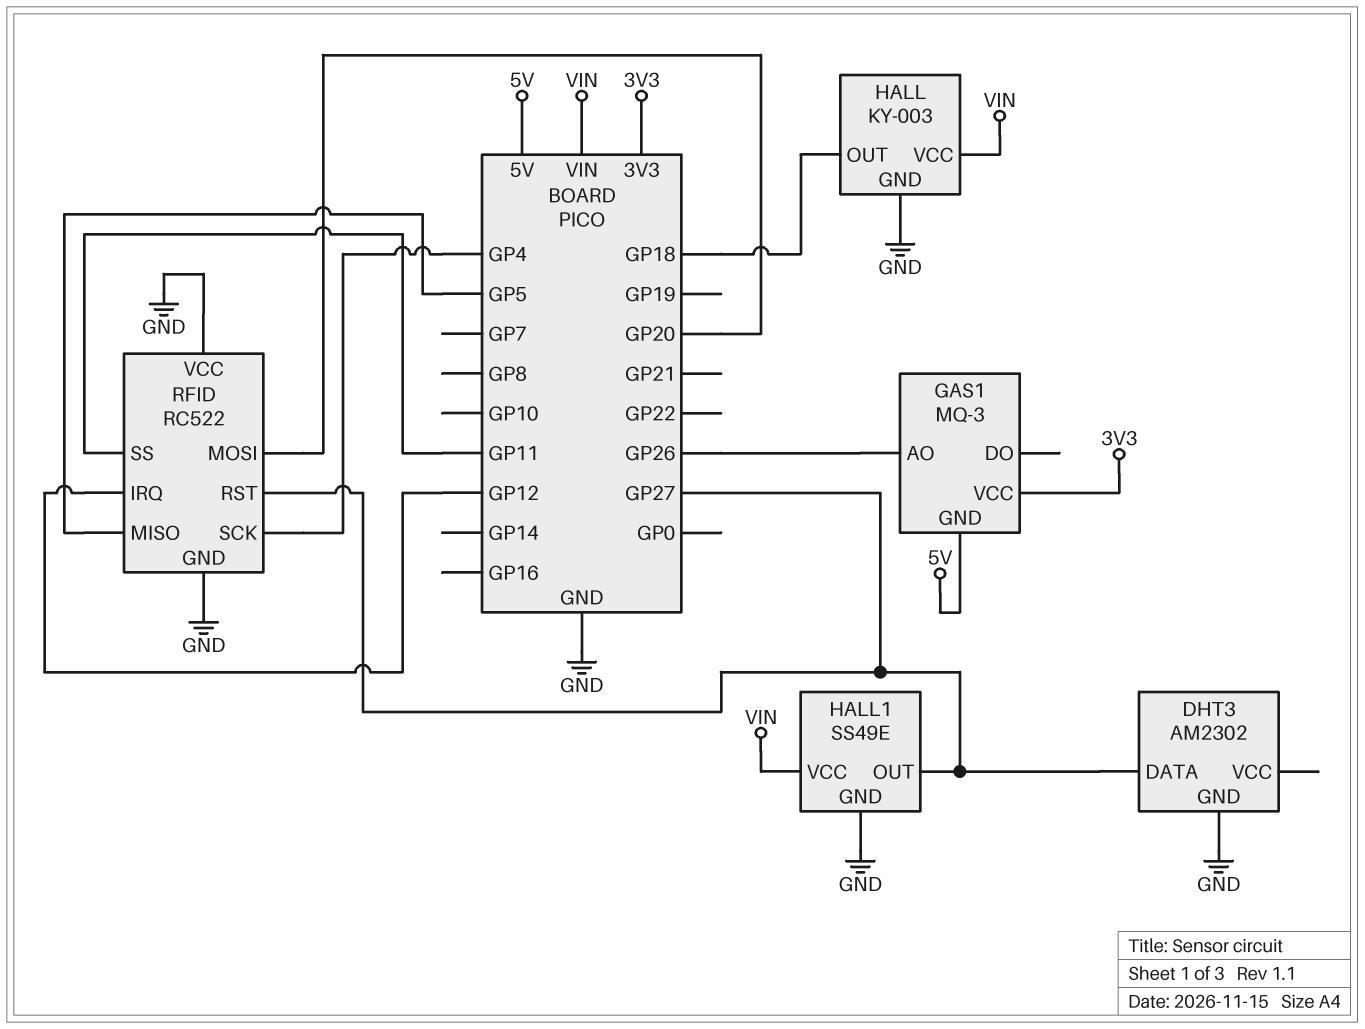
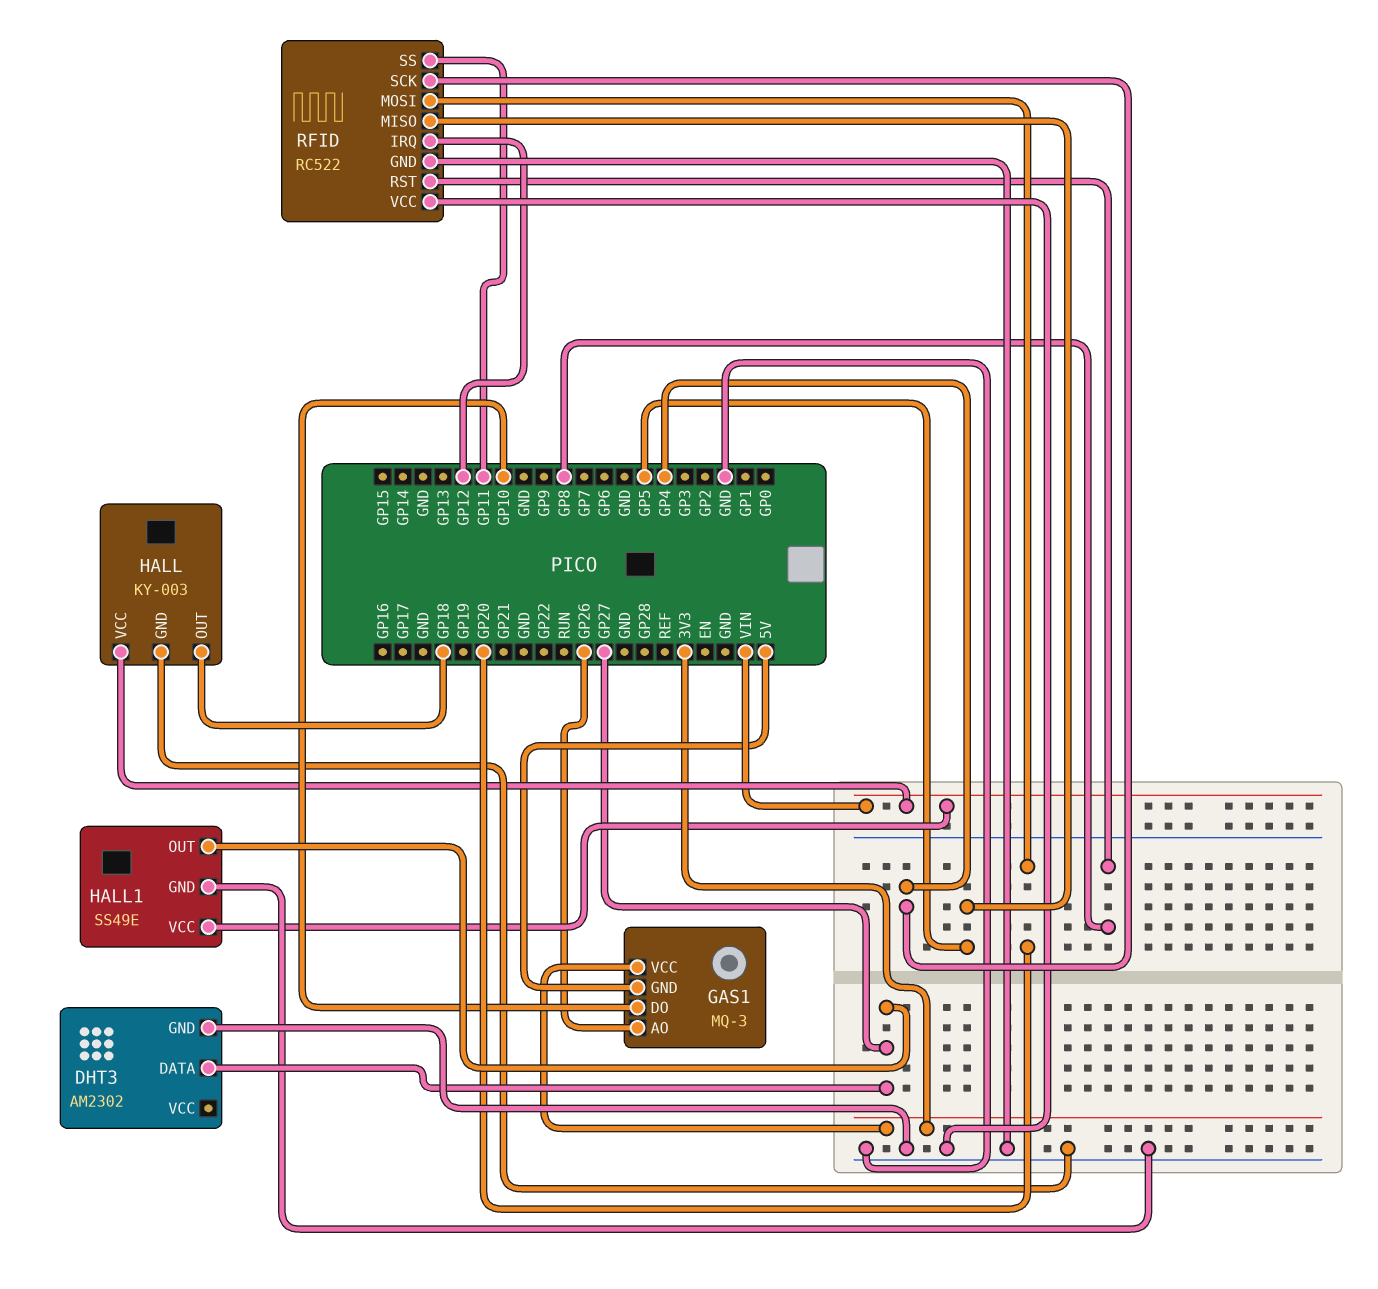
GAS1 pin DO: none -> GP10
RFID pin RST: GP27 -> GP8

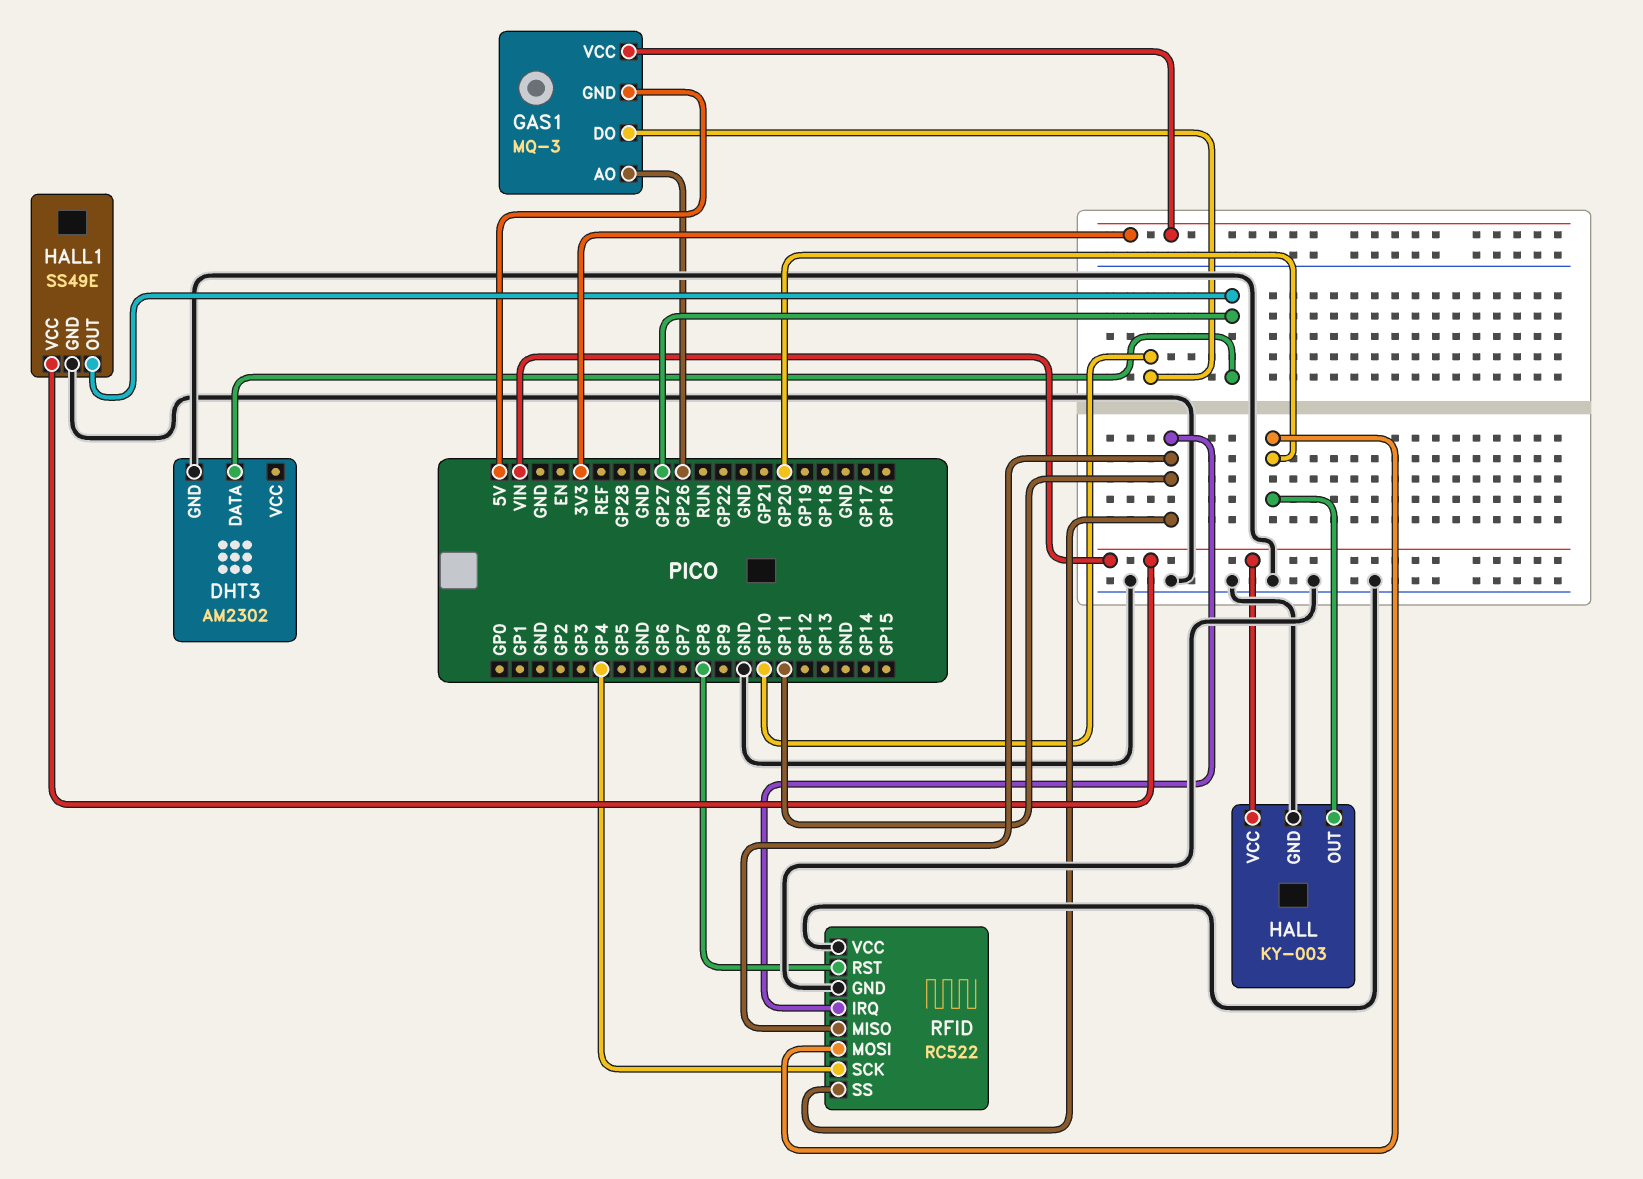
HALL pin OUT: GP18 -> GP20
RFID pin IRQ: GP12 -> GP11
RFID pin MISO: GP5 -> GP11

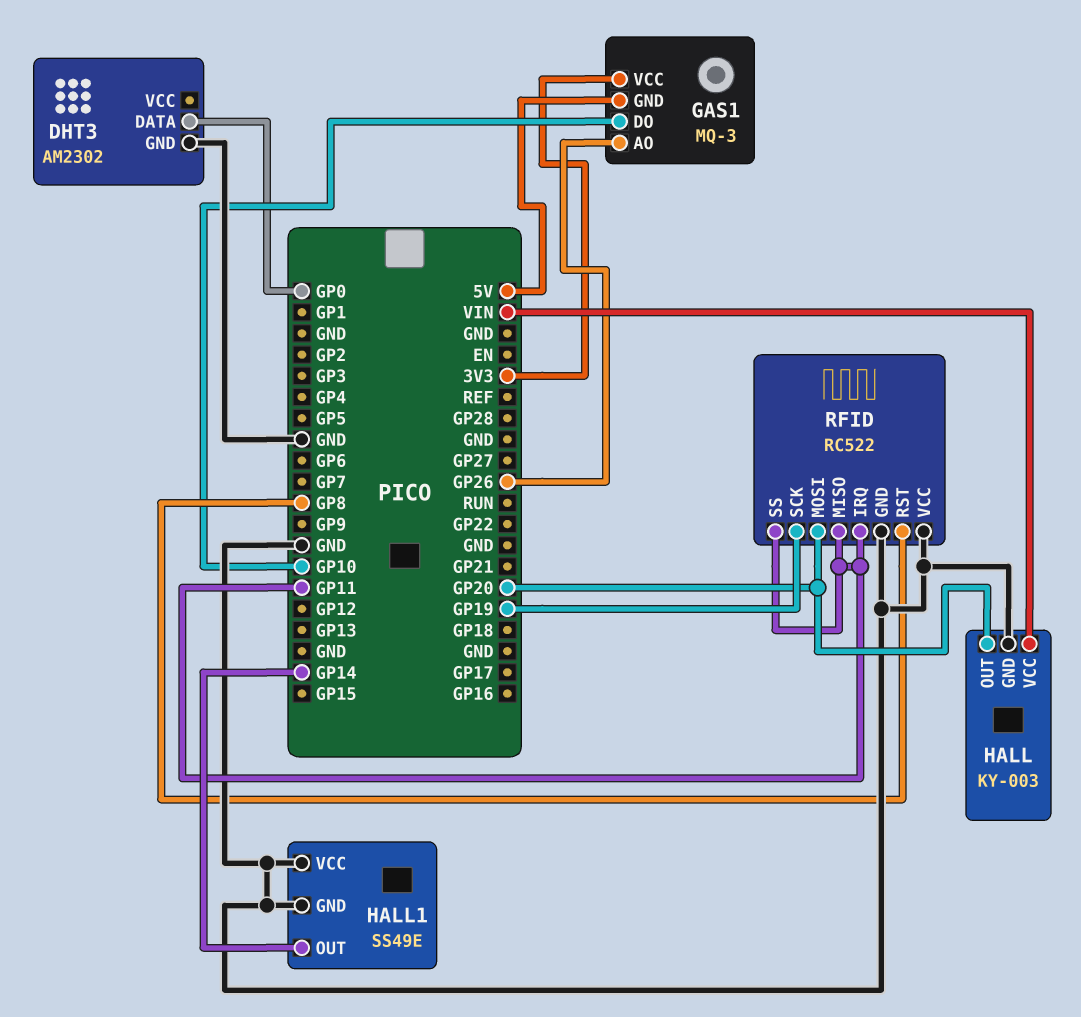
DHT3 pin DATA: GP27 -> GP0
HALL1 pin OUT: GP27 -> GP14
HALL1 pin VCC: VIN -> GND
RFID pin SCK: GP4 -> GP19

